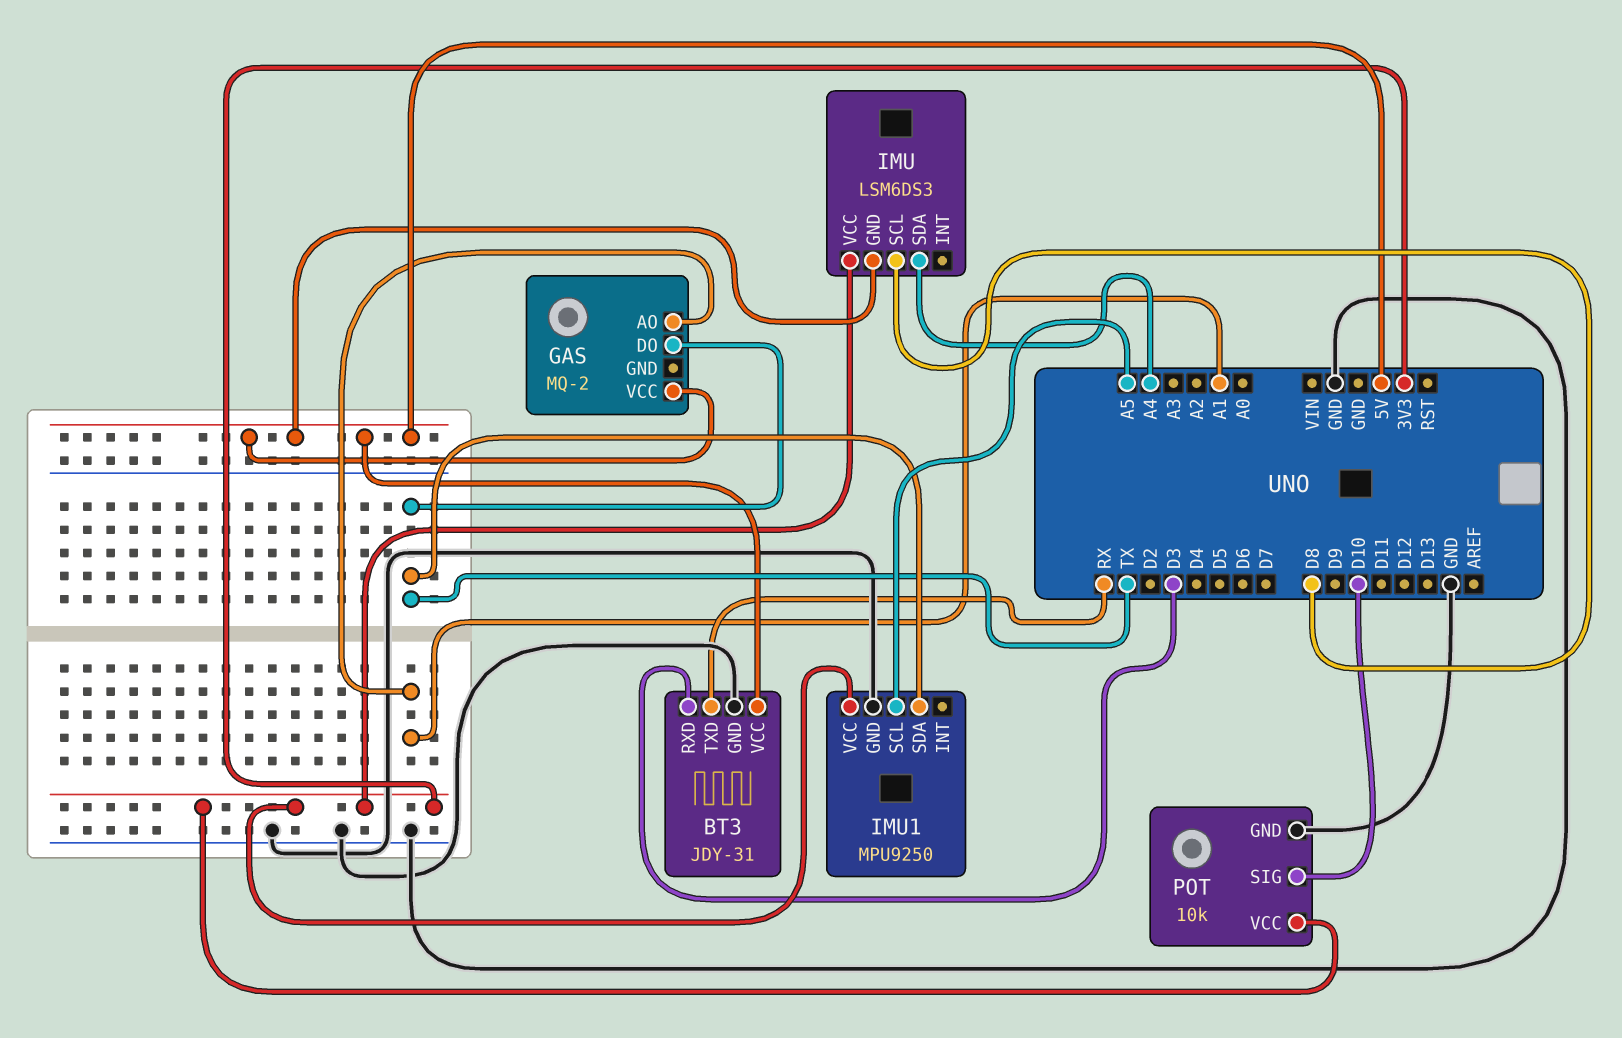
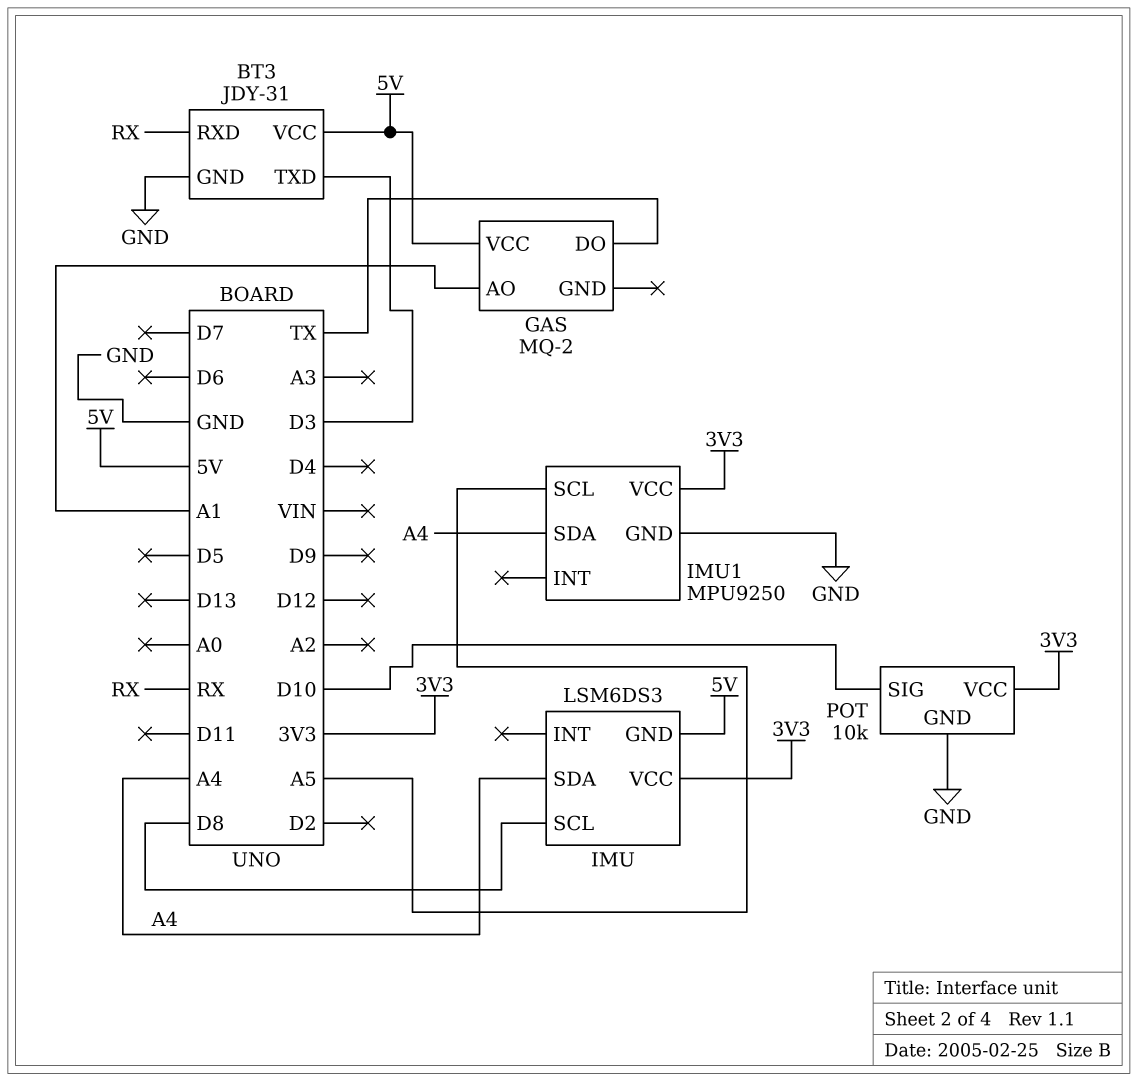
BT3 pin RXD: D3 -> RX
BT3 pin TXD: RX -> D3
IMU1 pin SDA: TX -> A4

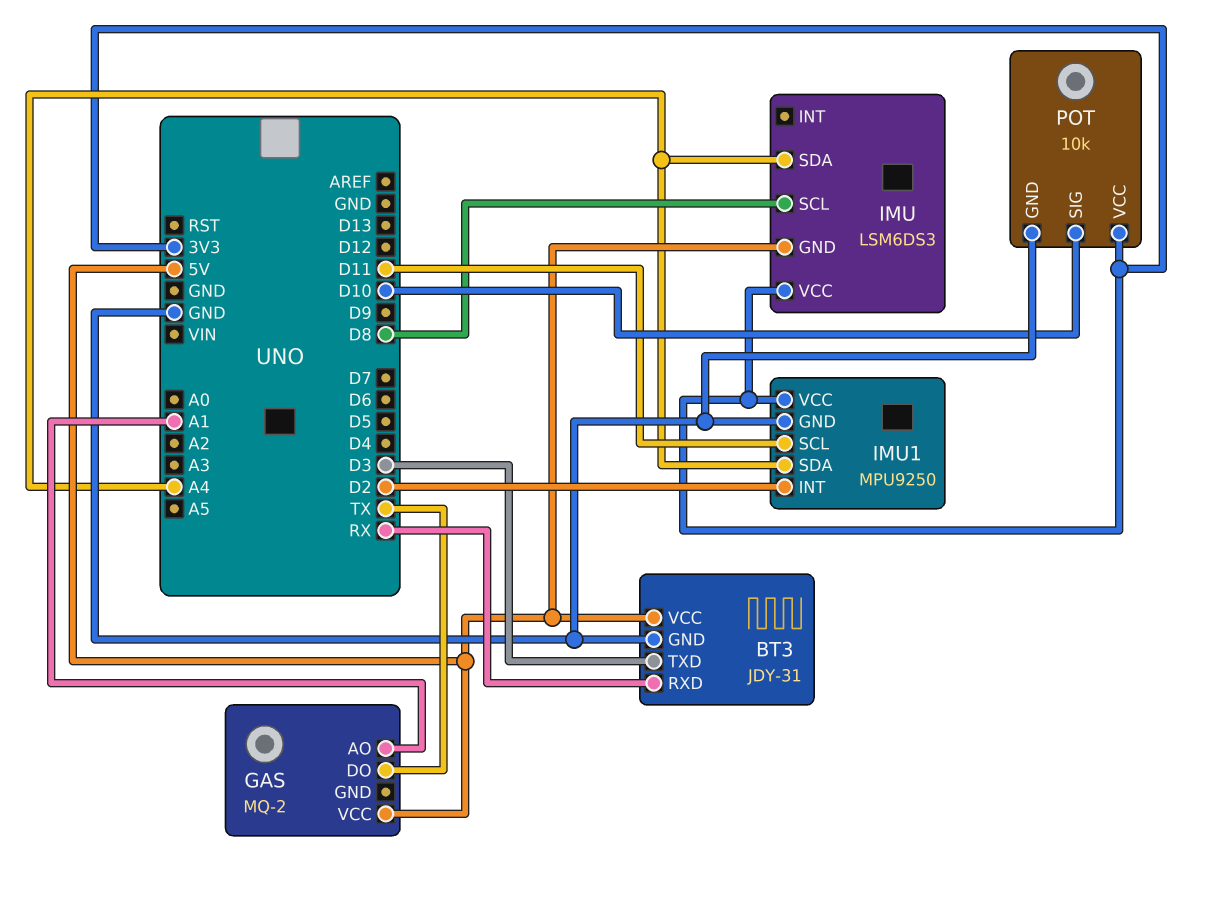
IMU1 pin INT: none -> D2
IMU1 pin SCL: A5 -> D11

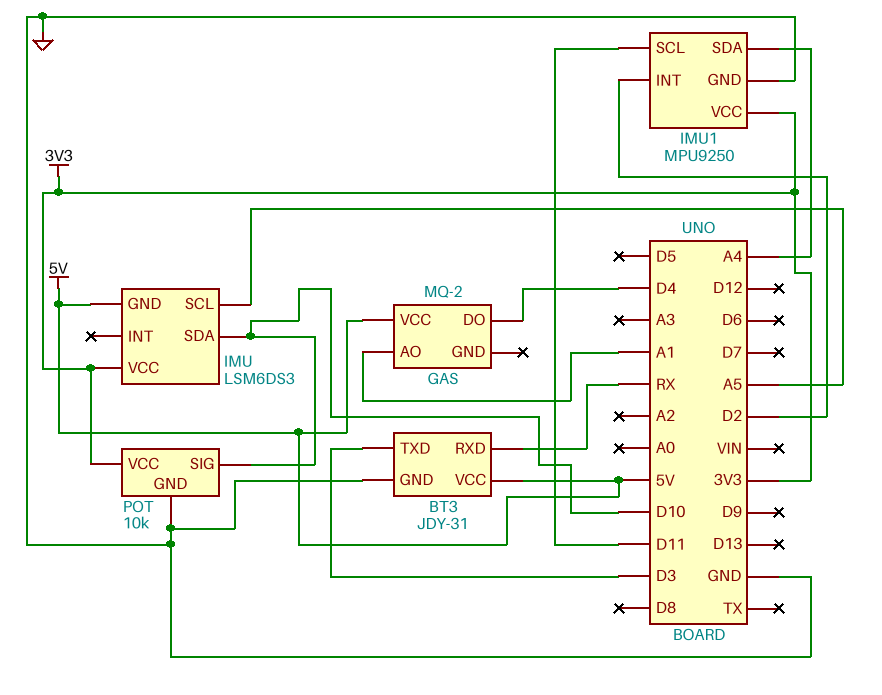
GAS pin DO: TX -> D4
IMU pin SCL: D8 -> A5
IMU pin SDA: A4 -> D10

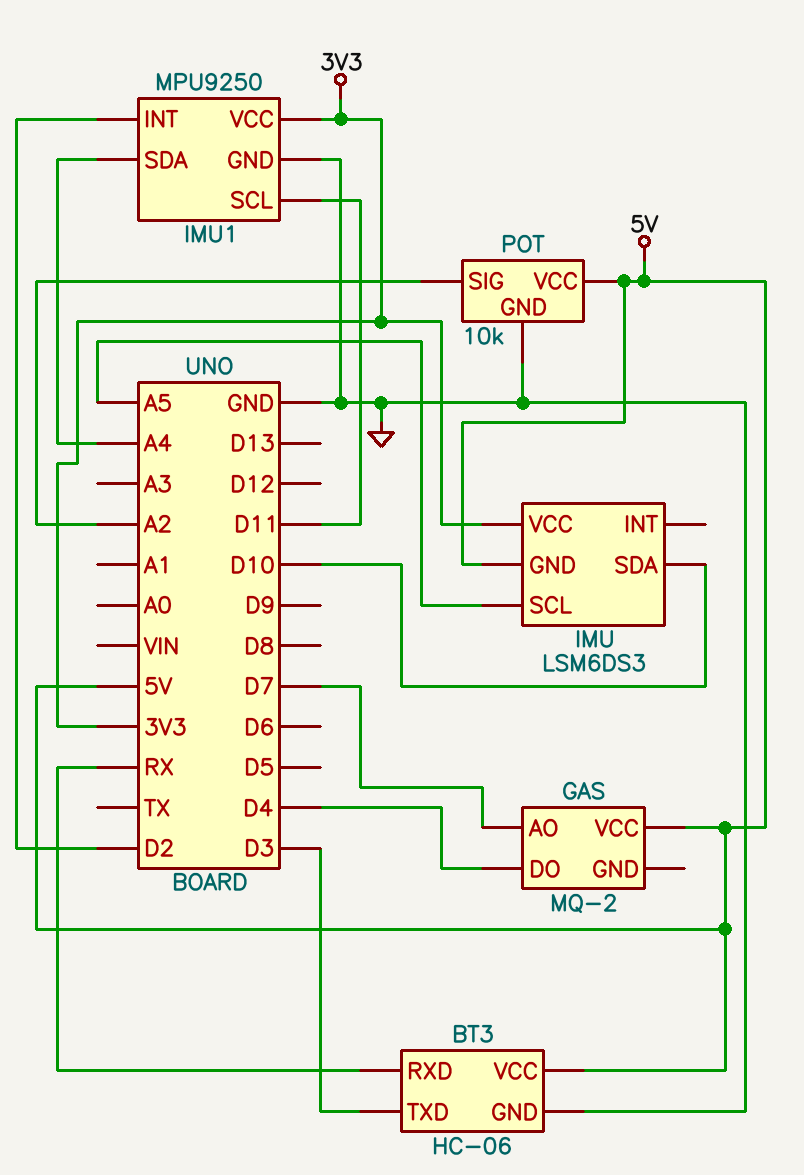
BT3: JDY-31 -> HC-06
GAS pin AO: A1 -> D7
POT pin SIG: D10 -> A2
POT pin VCC: 3V3 -> 5V

